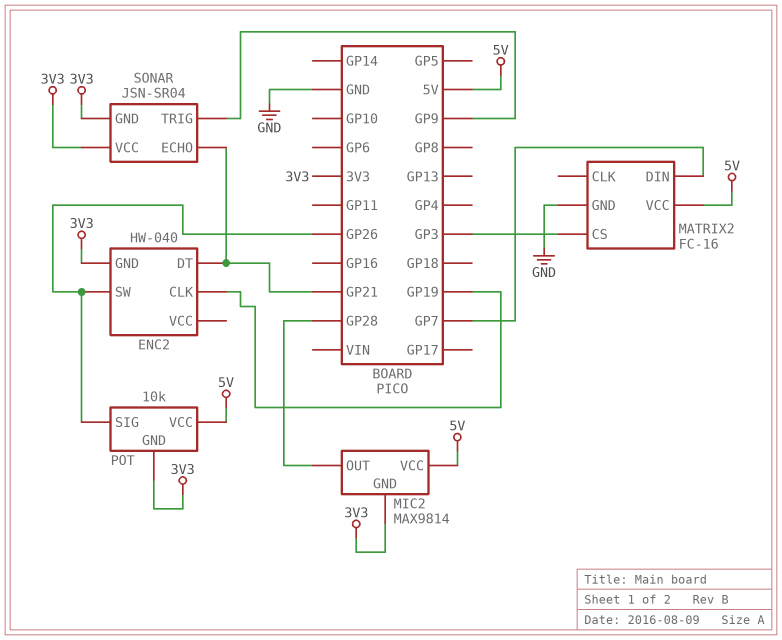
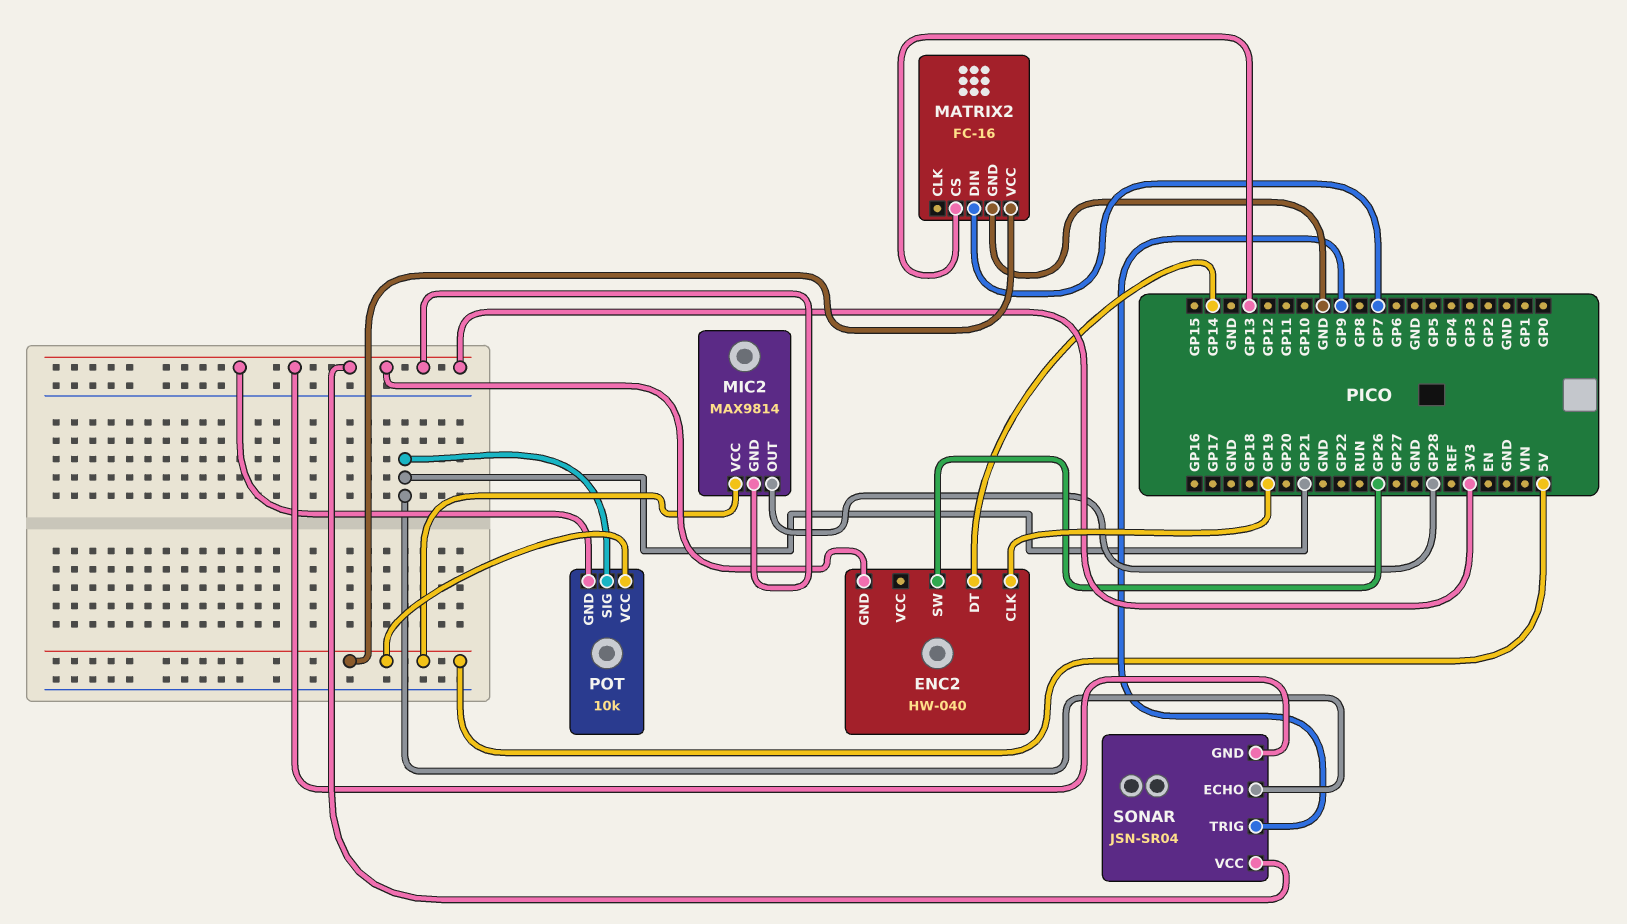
ENC2 pin DT: GP21 -> GP14
MATRIX2 pin CS: GP3 -> GP13
POT pin SIG: GP26 -> GP21

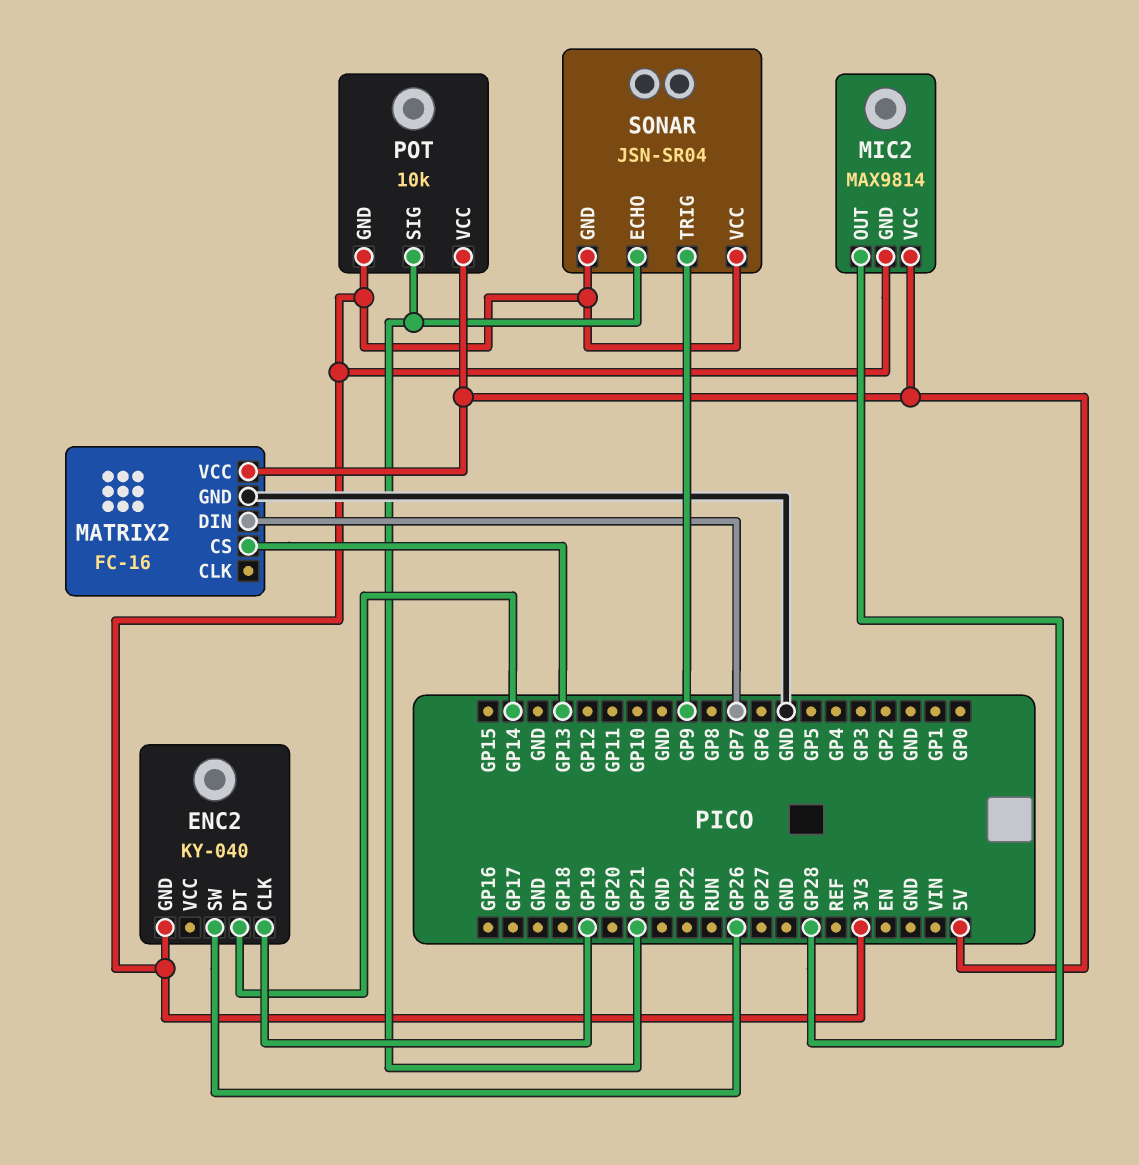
ENC2: HW-040 -> KY-040

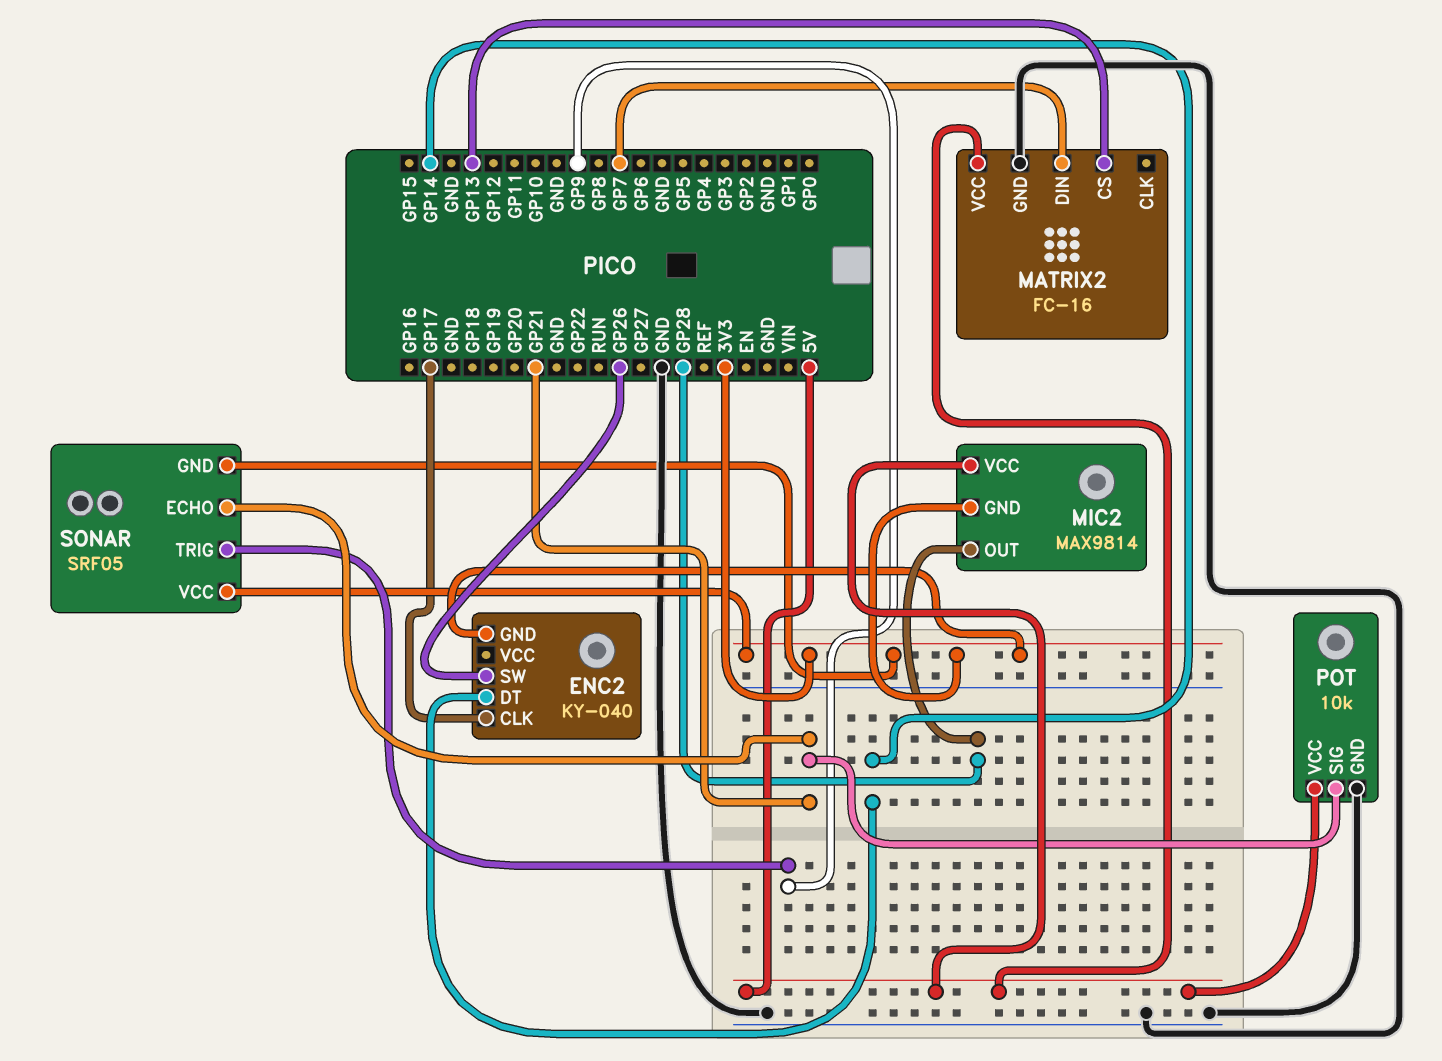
ENC2 pin CLK: GP19 -> GP17
POT pin GND: 3V3 -> GND
SONAR: JSN-SR04 -> SRF05

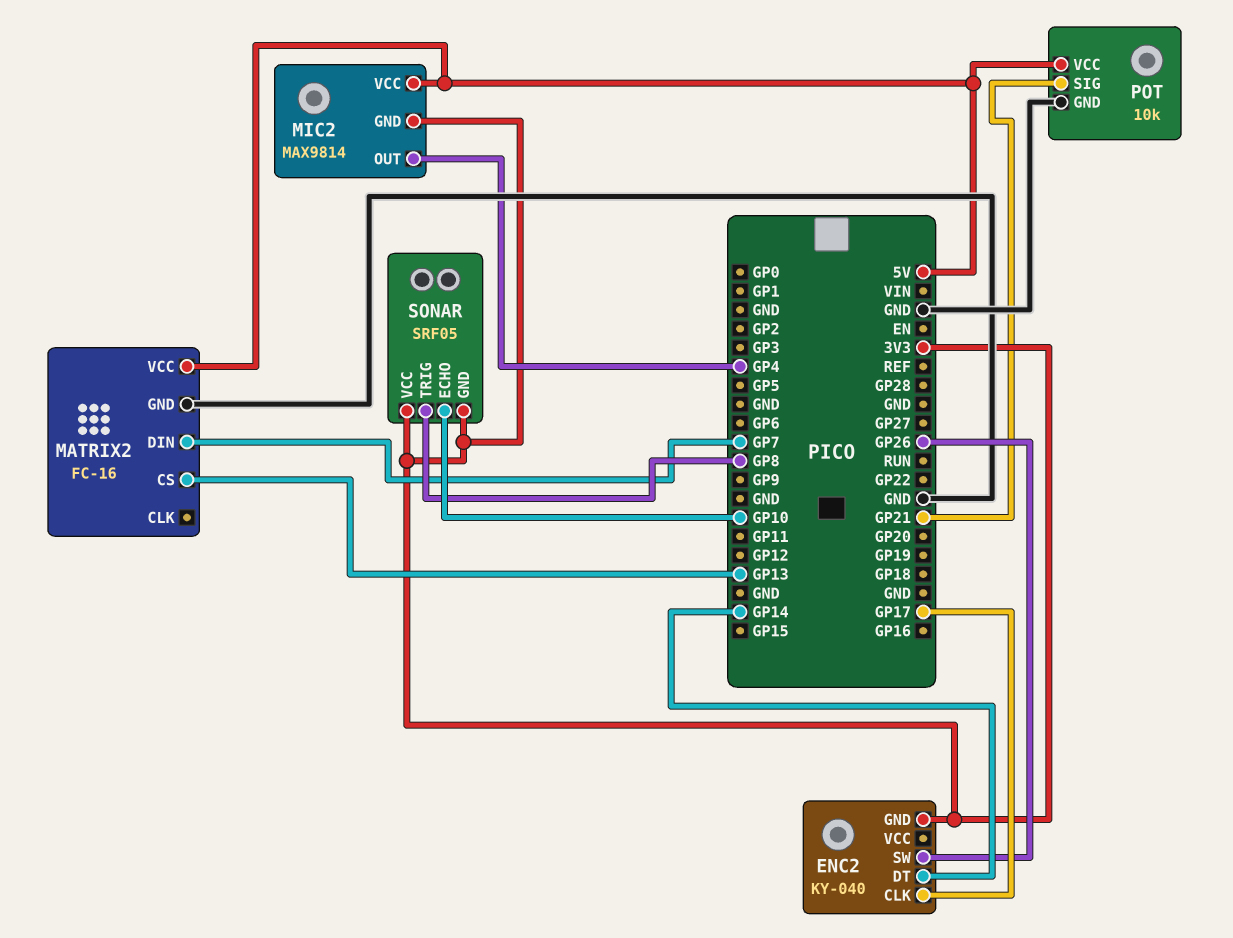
MIC2 pin OUT: GP28 -> GP4
SONAR pin ECHO: GP21 -> GP10
SONAR pin TRIG: GP9 -> GP8

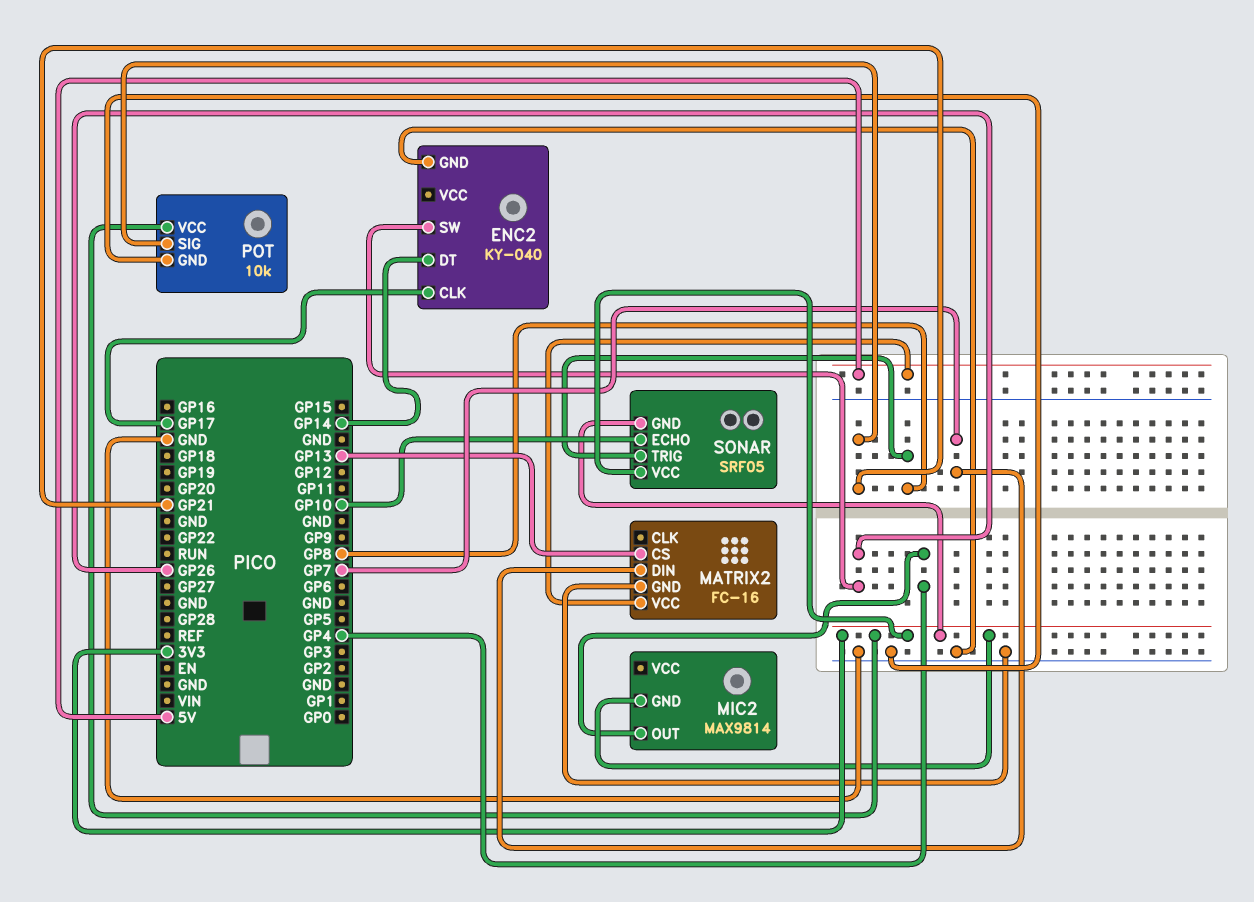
ENC2 pin GND: 3V3 -> GND
MIC2 pin VCC: 5V -> none
POT pin VCC: 5V -> 3V3

